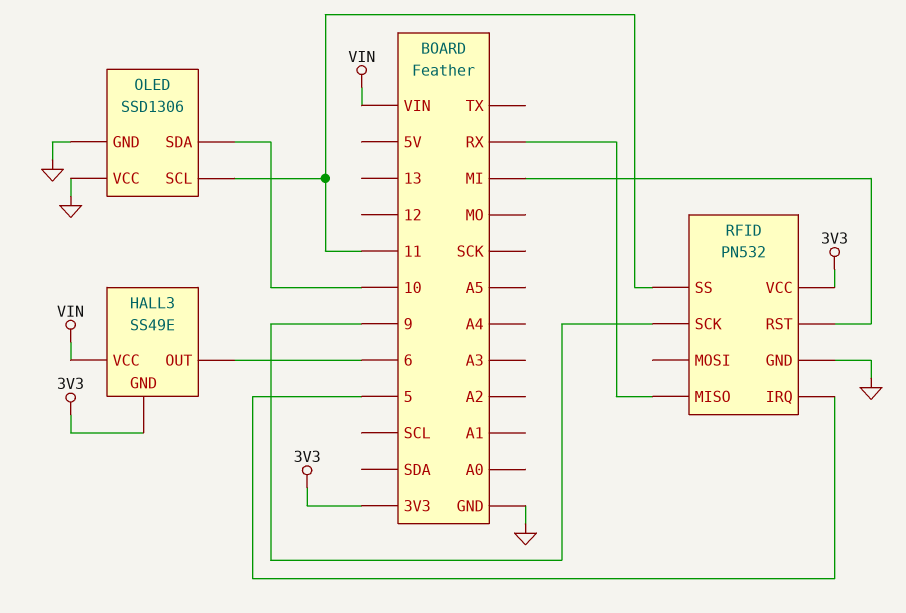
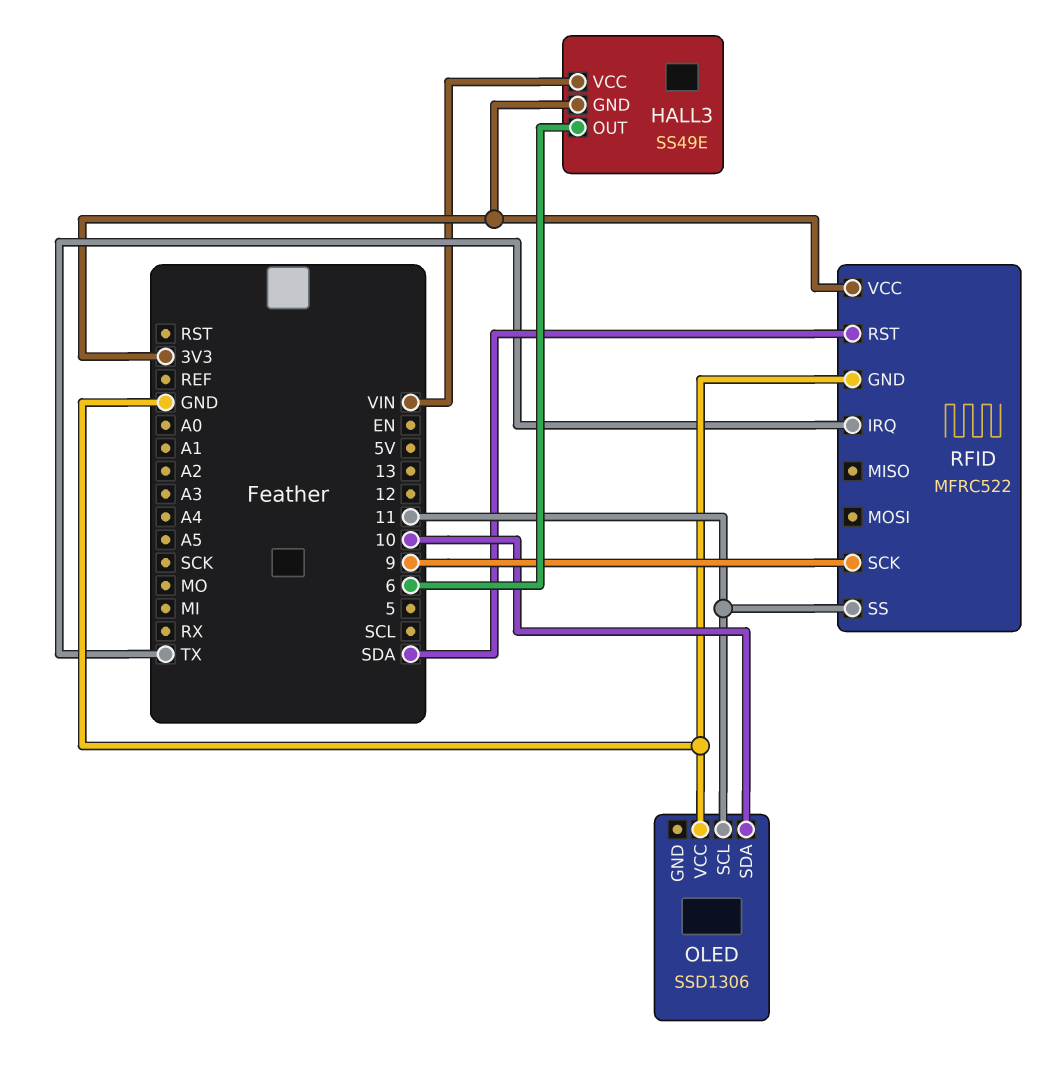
OLED pin GND: GND -> none
RFID: PN532 -> MFRC522
RFID pin IRQ: 5 -> TX
RFID pin MISO: RX -> none
RFID pin RST: MI -> SDA

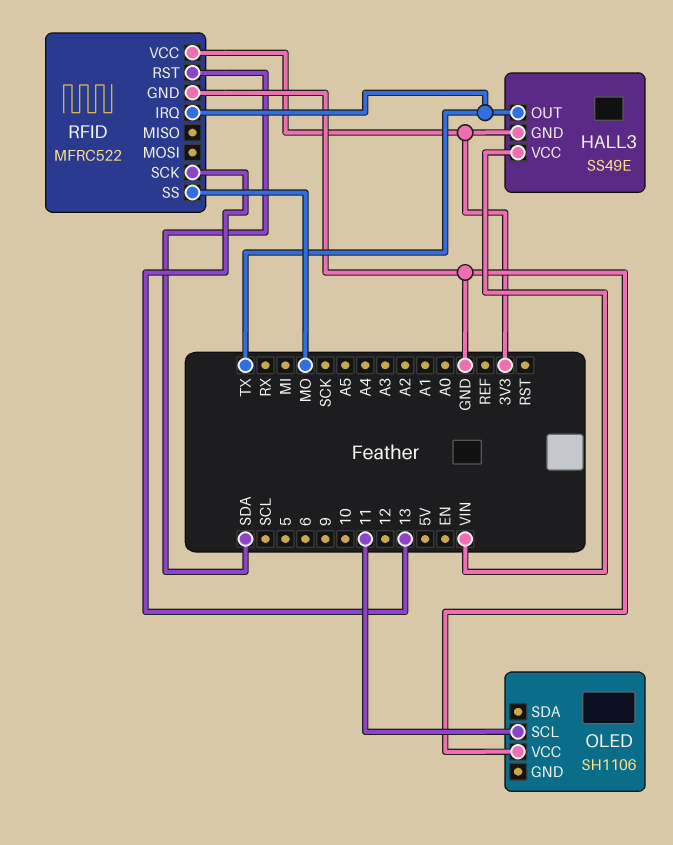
HALL3 pin OUT: 6 -> TX
OLED: SSD1306 -> SH1106
OLED pin SDA: 10 -> none
RFID pin SCK: 9 -> 13
RFID pin SS: 11 -> MO

